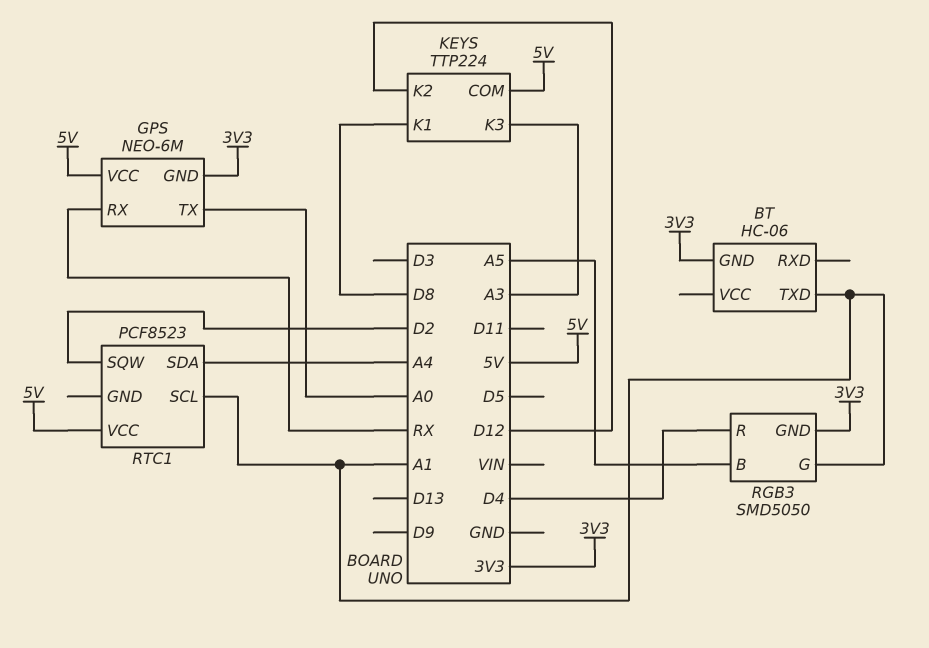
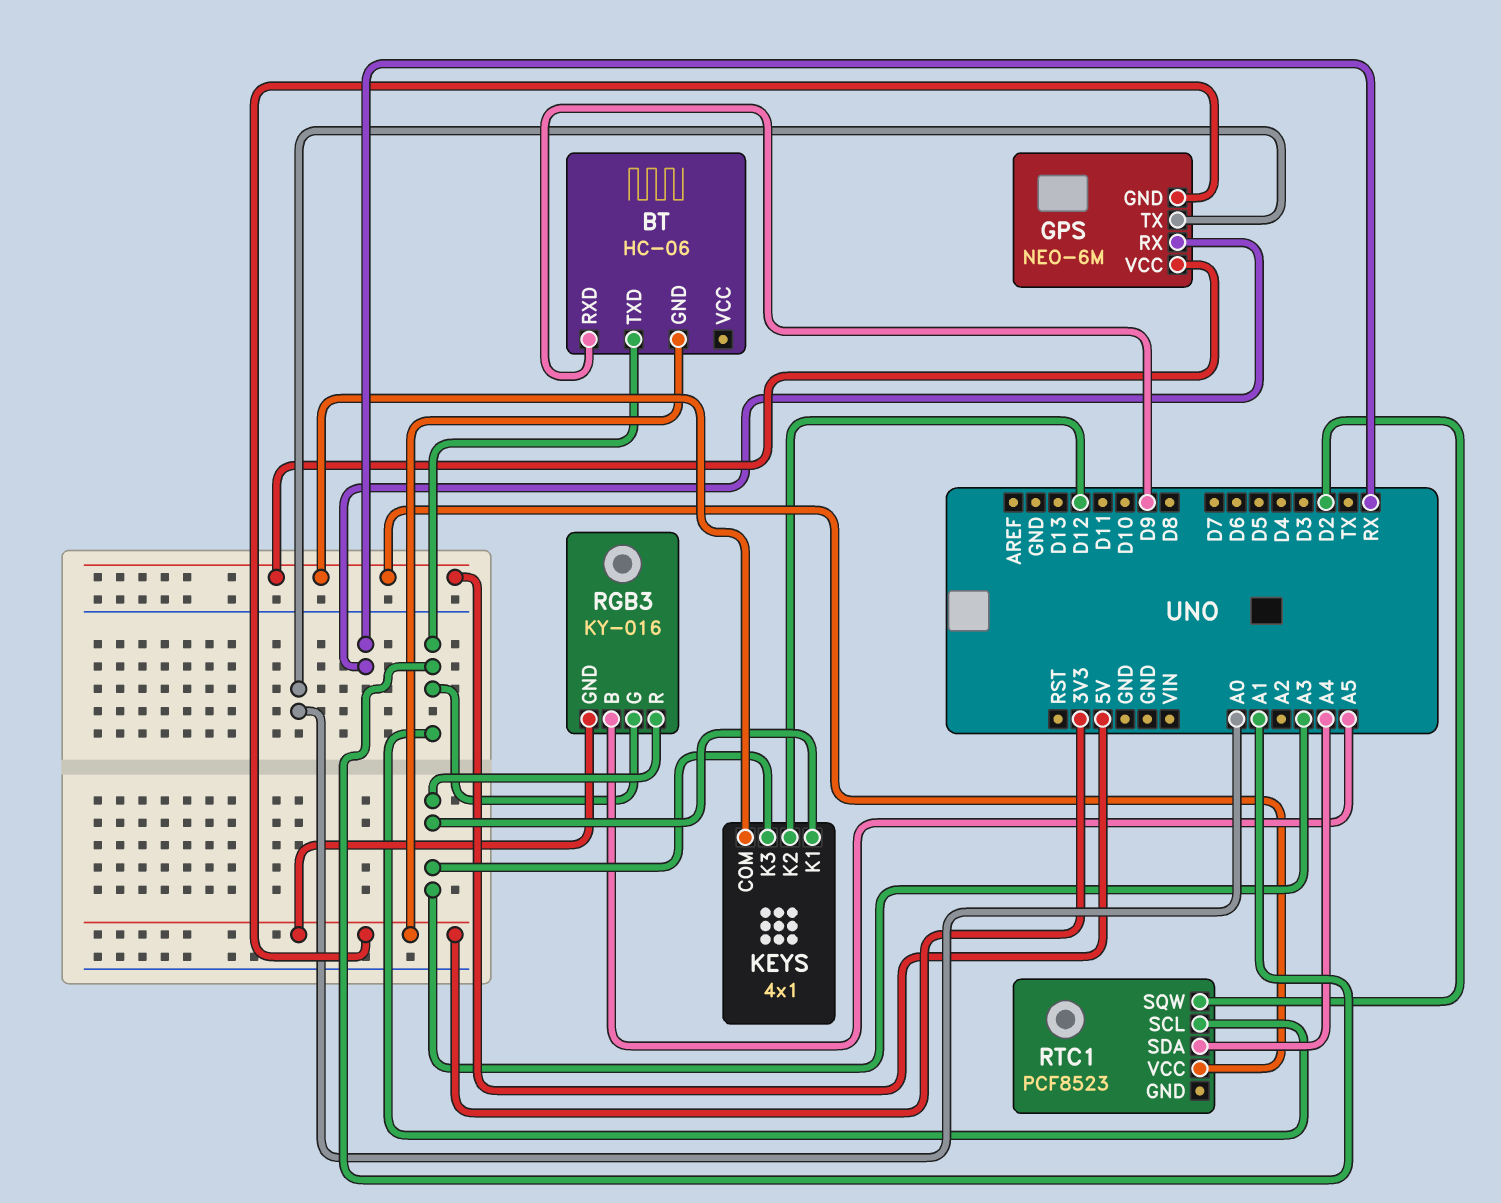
BT pin RXD: none -> D9
KEYS: TTP224 -> 4x1
KEYS pin K1: D8 -> A3
RGB3: SMD5050 -> KY-016
RGB3 pin R: D4 -> A3

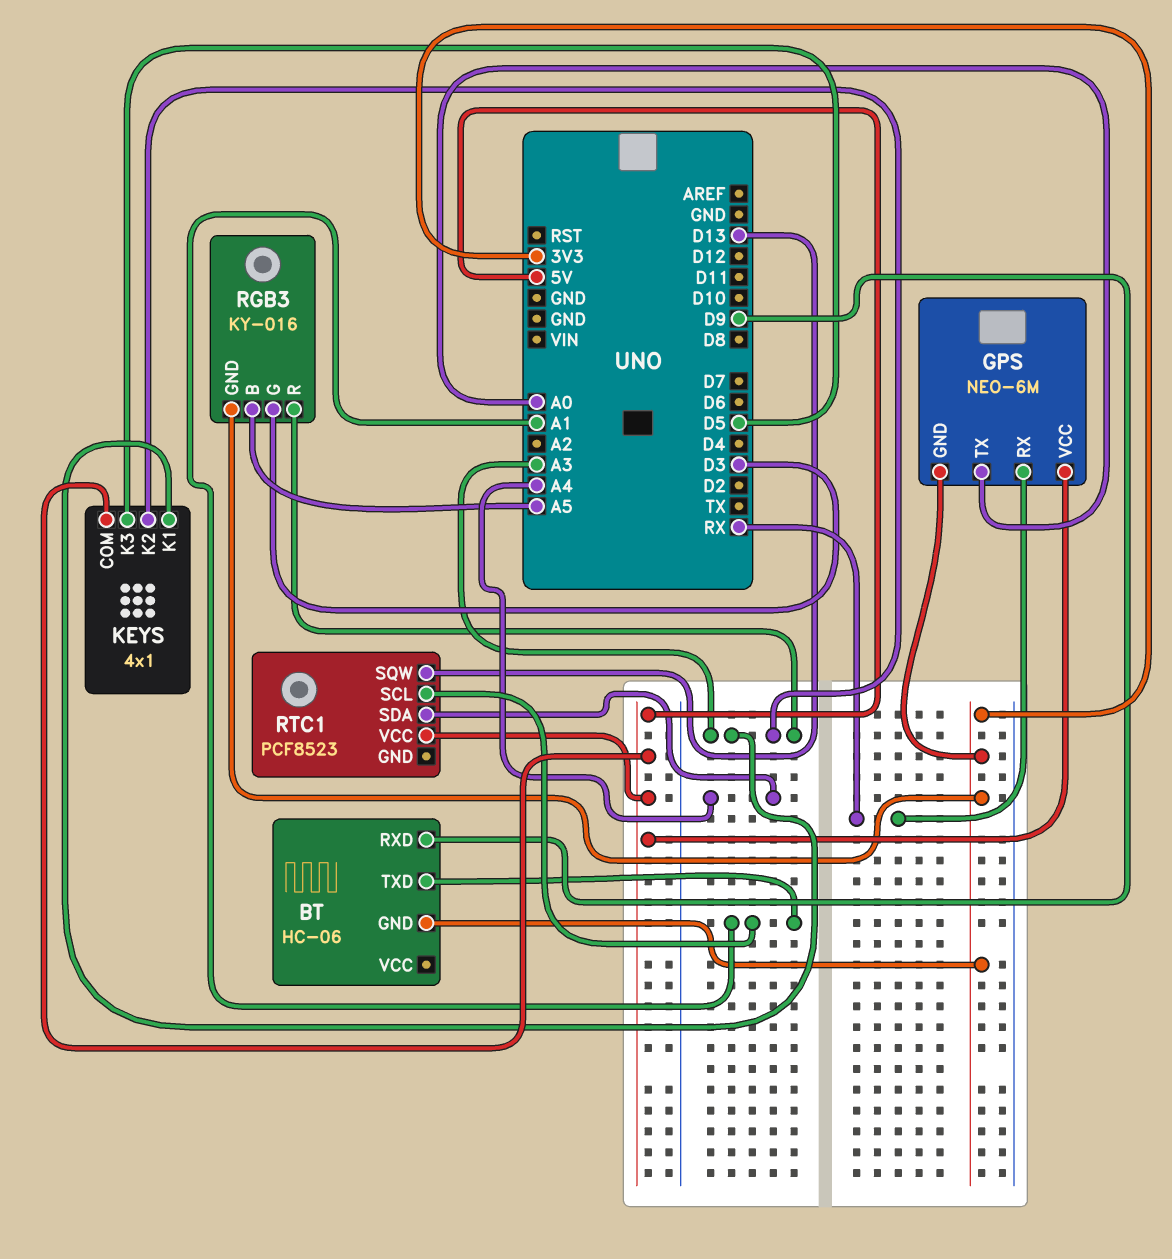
KEYS pin K2: D12 -> A3
KEYS pin K3: A3 -> D5
RGB3 pin G: A1 -> D3
RTC1 pin SQW: D2 -> D13

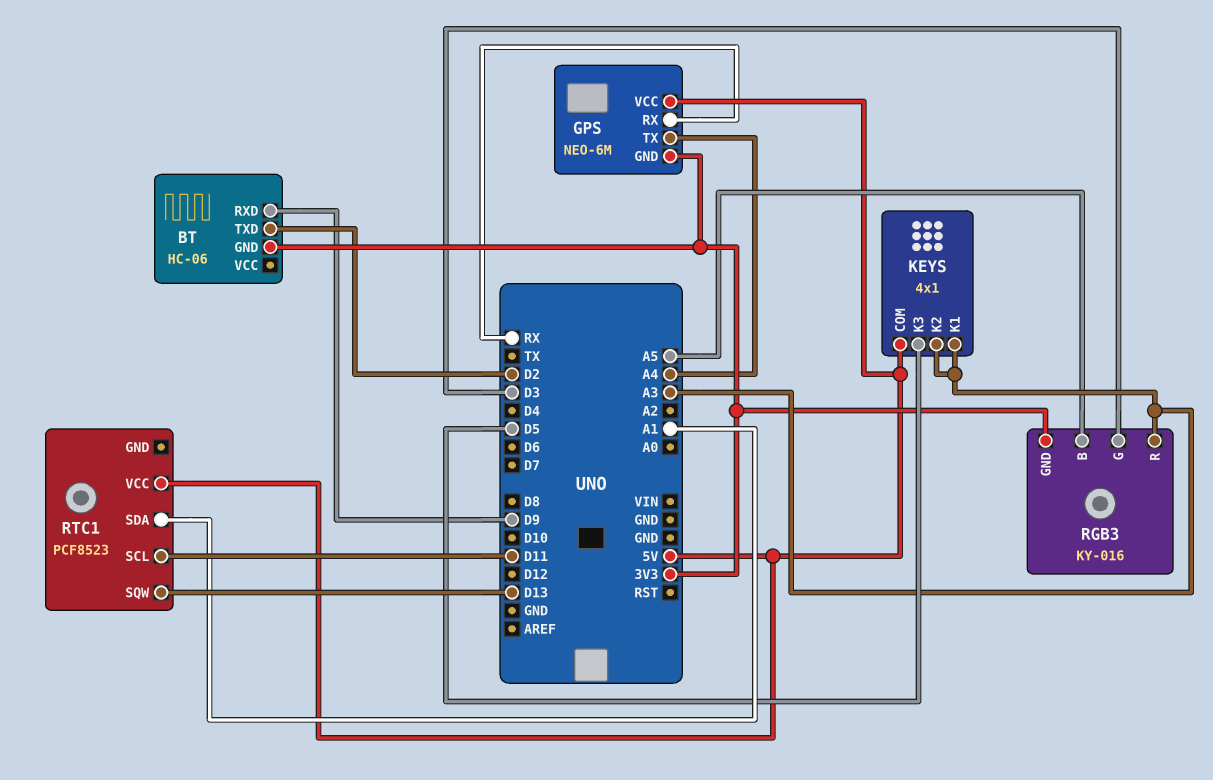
BT pin TXD: A1 -> D2
GPS pin TX: A0 -> A4
RTC1 pin SCL: A1 -> D11
RTC1 pin SDA: A4 -> A1

